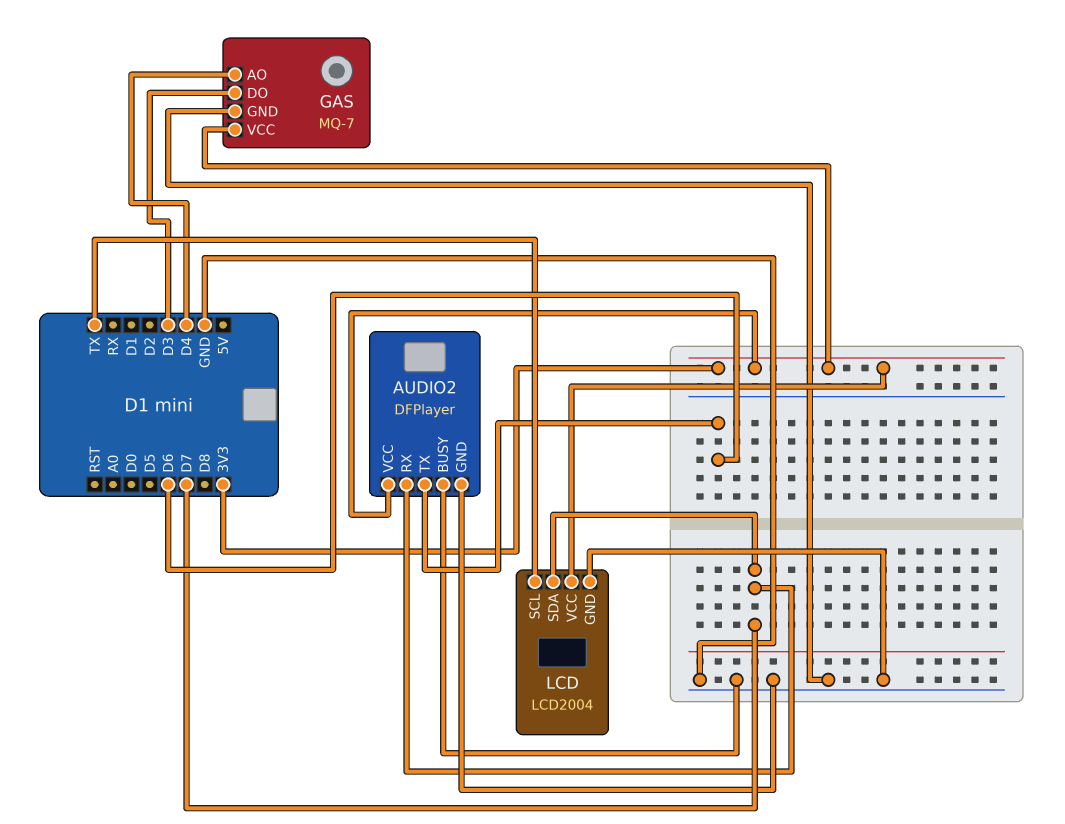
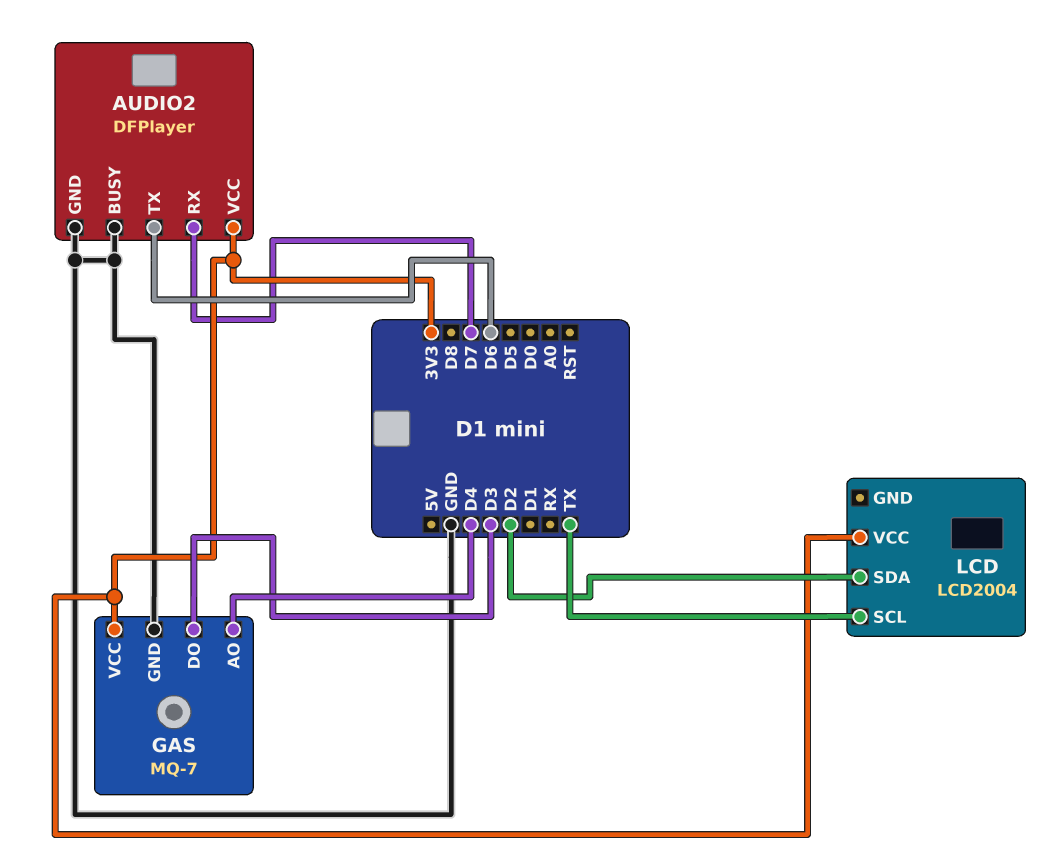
LCD pin GND: GND -> none
LCD pin SDA: D7 -> D2

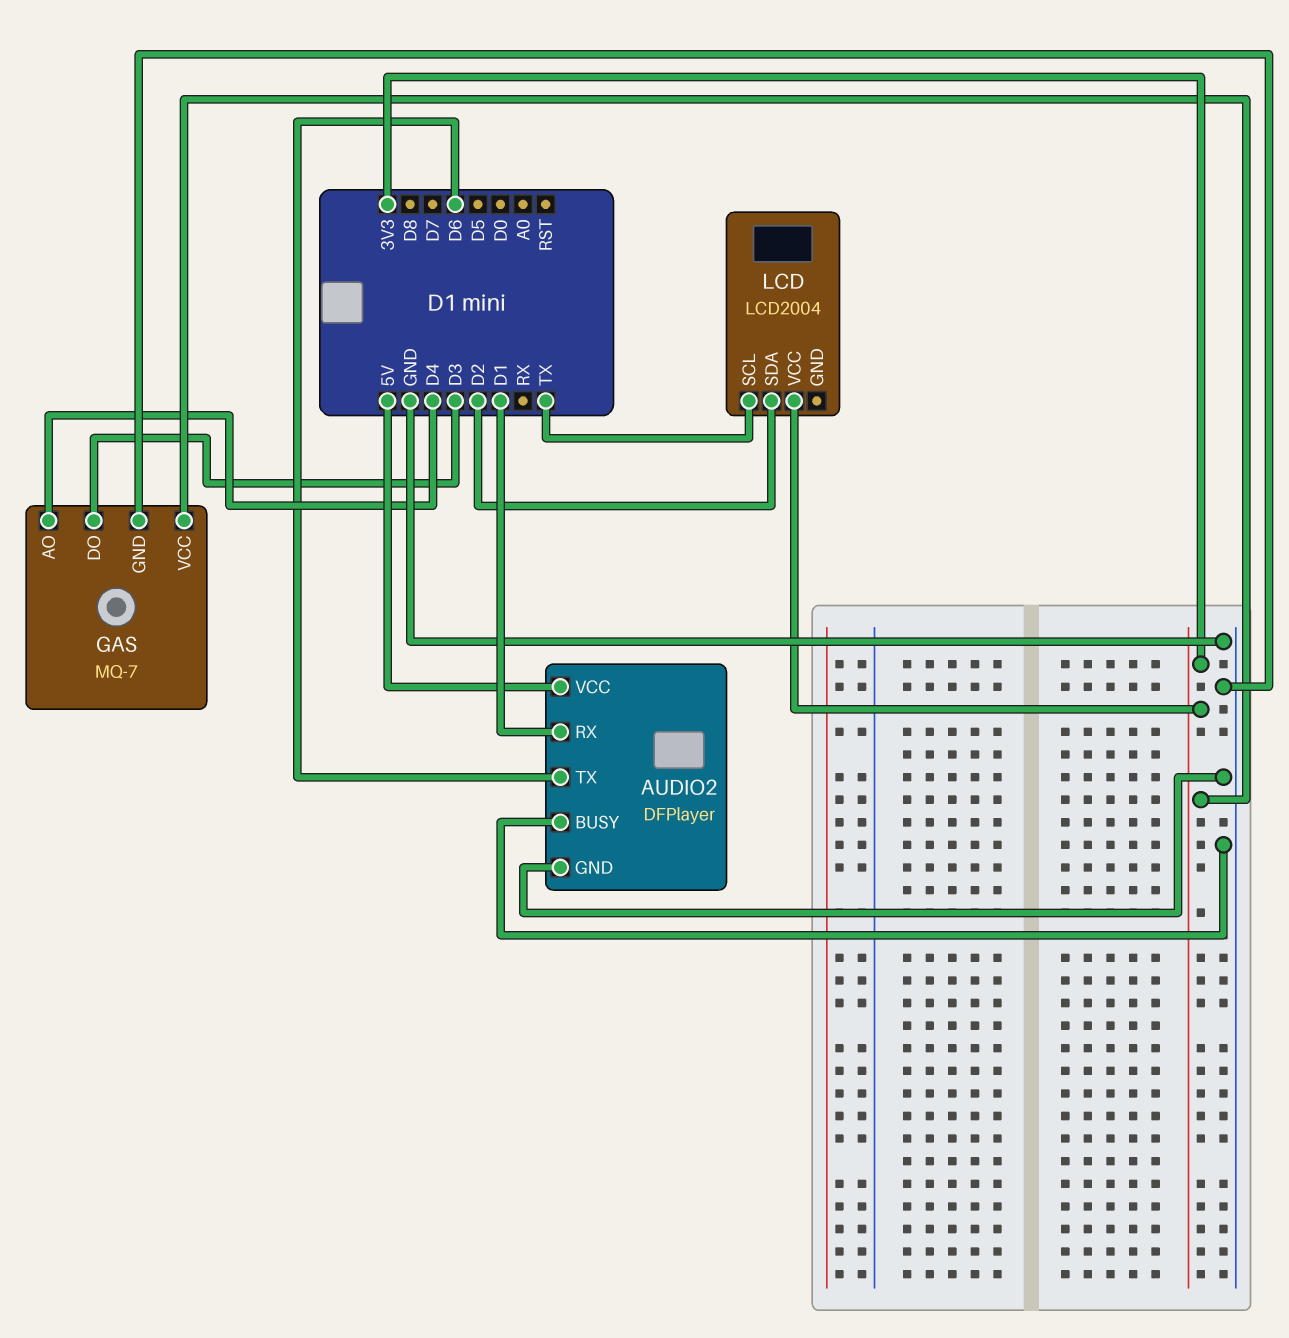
AUDIO2 pin RX: D7 -> D1
AUDIO2 pin VCC: 3V3 -> 5V

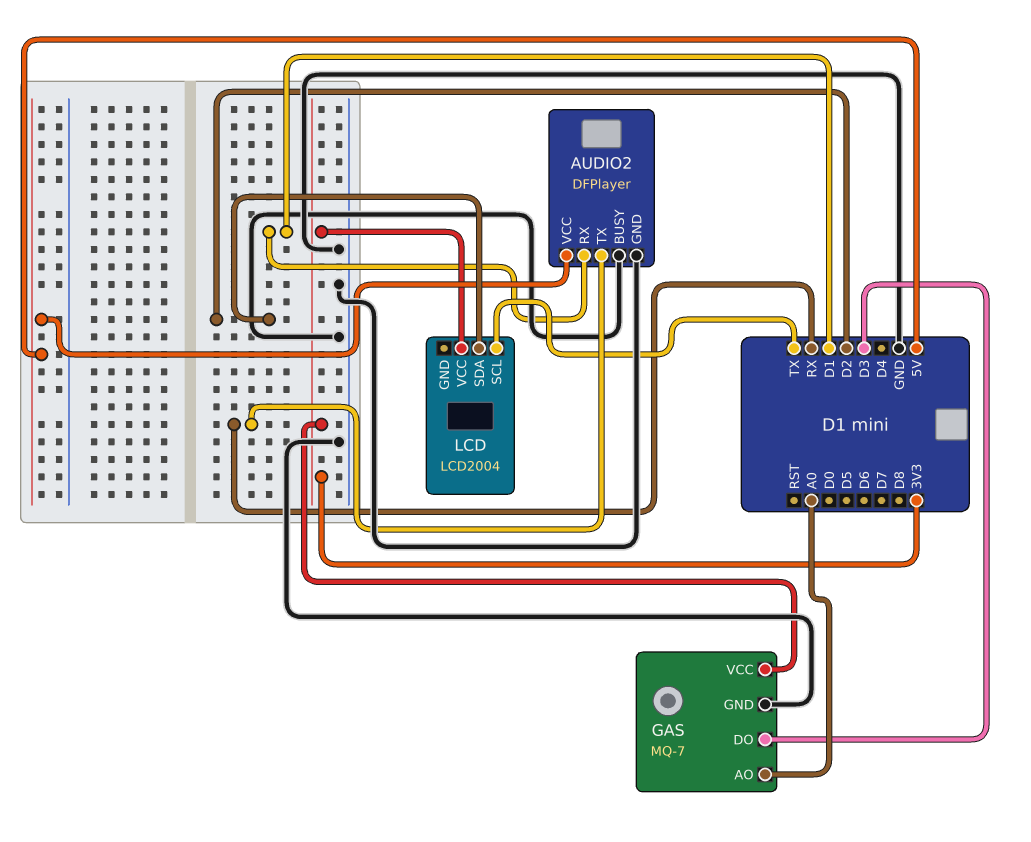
AUDIO2 pin TX: D6 -> RX
GAS pin AO: D4 -> A0

